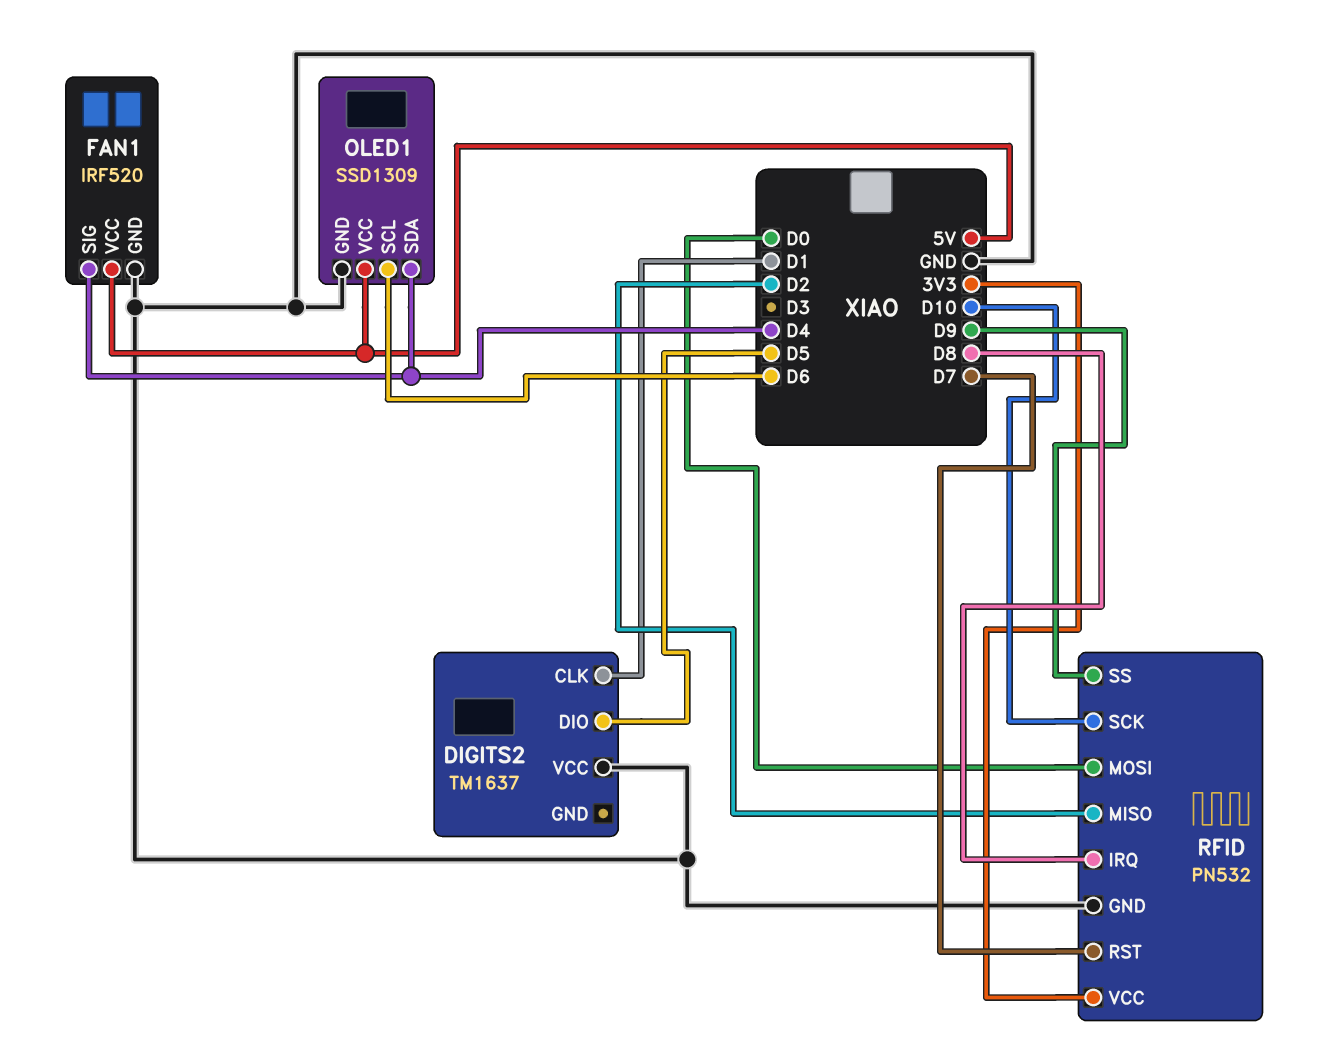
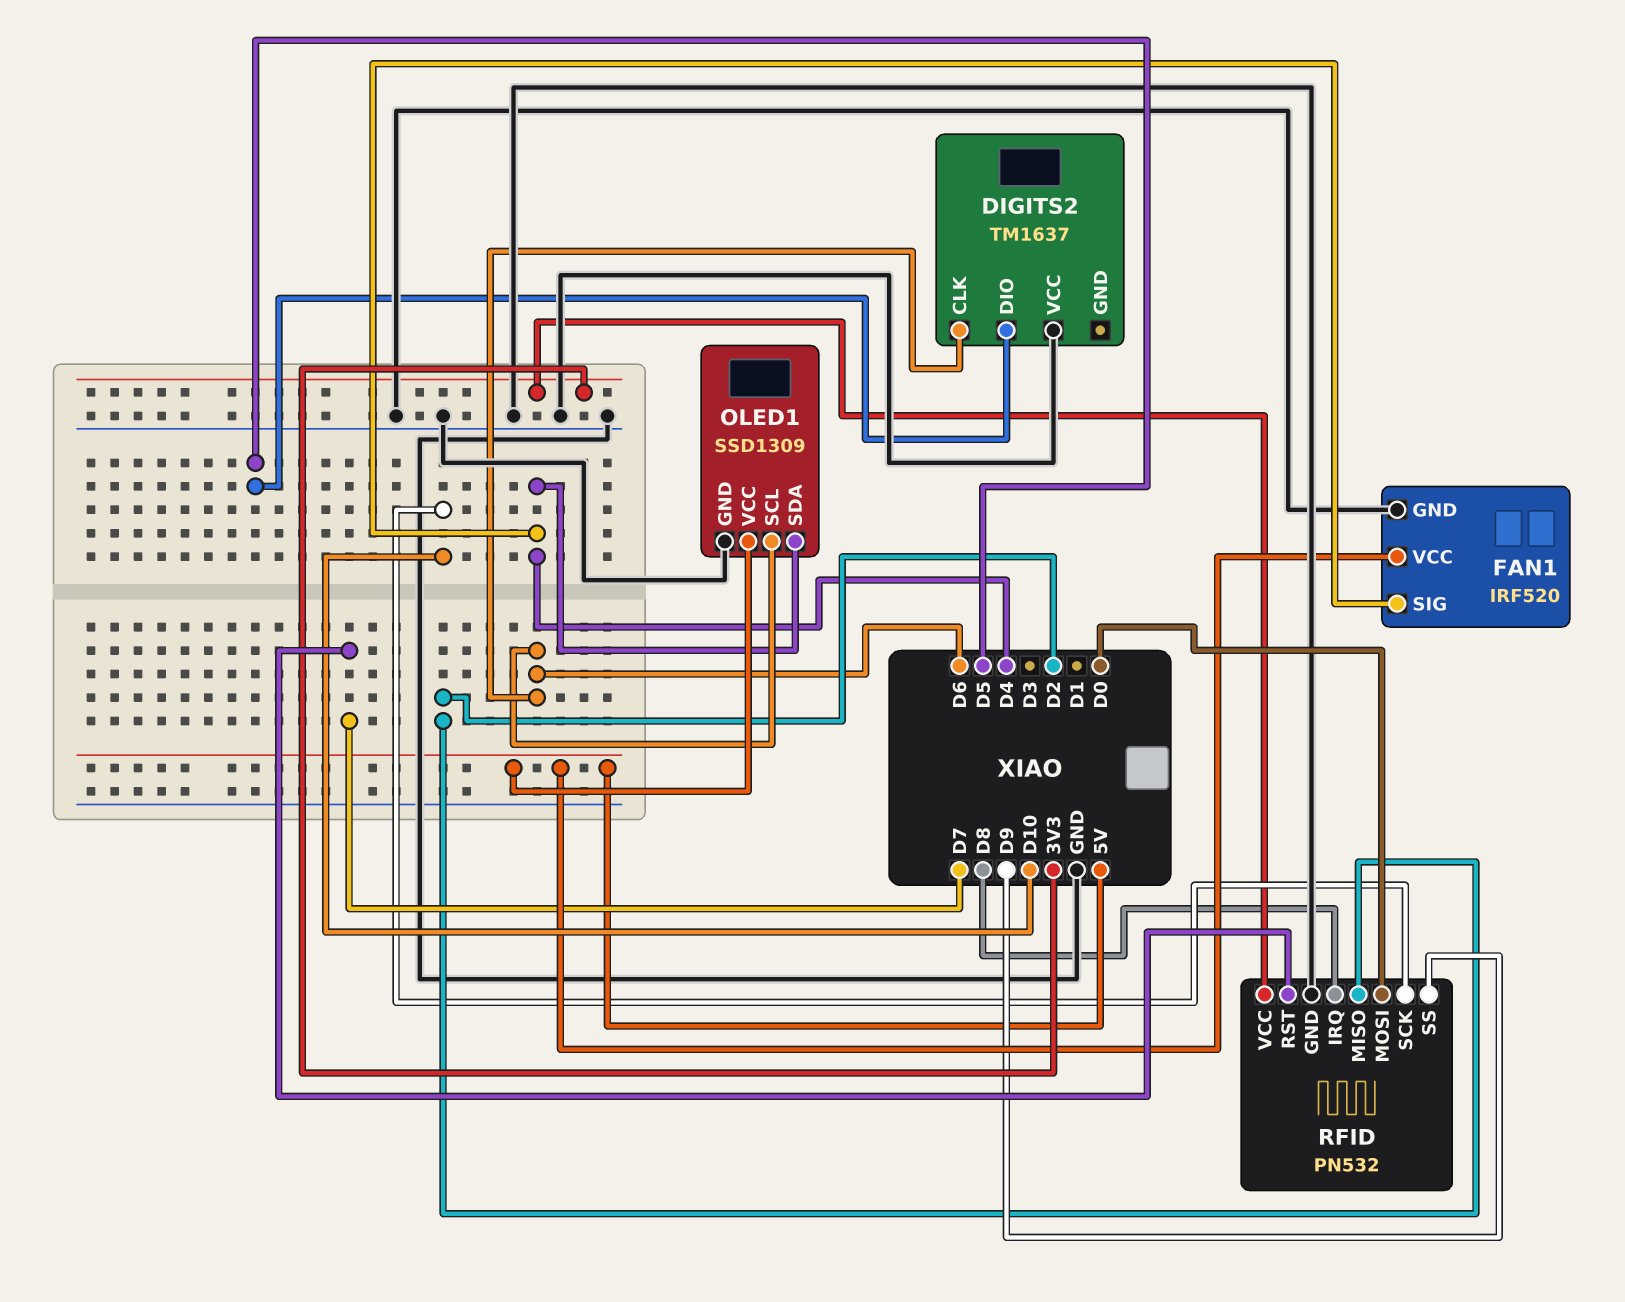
DIGITS2 pin CLK: D1 -> D6

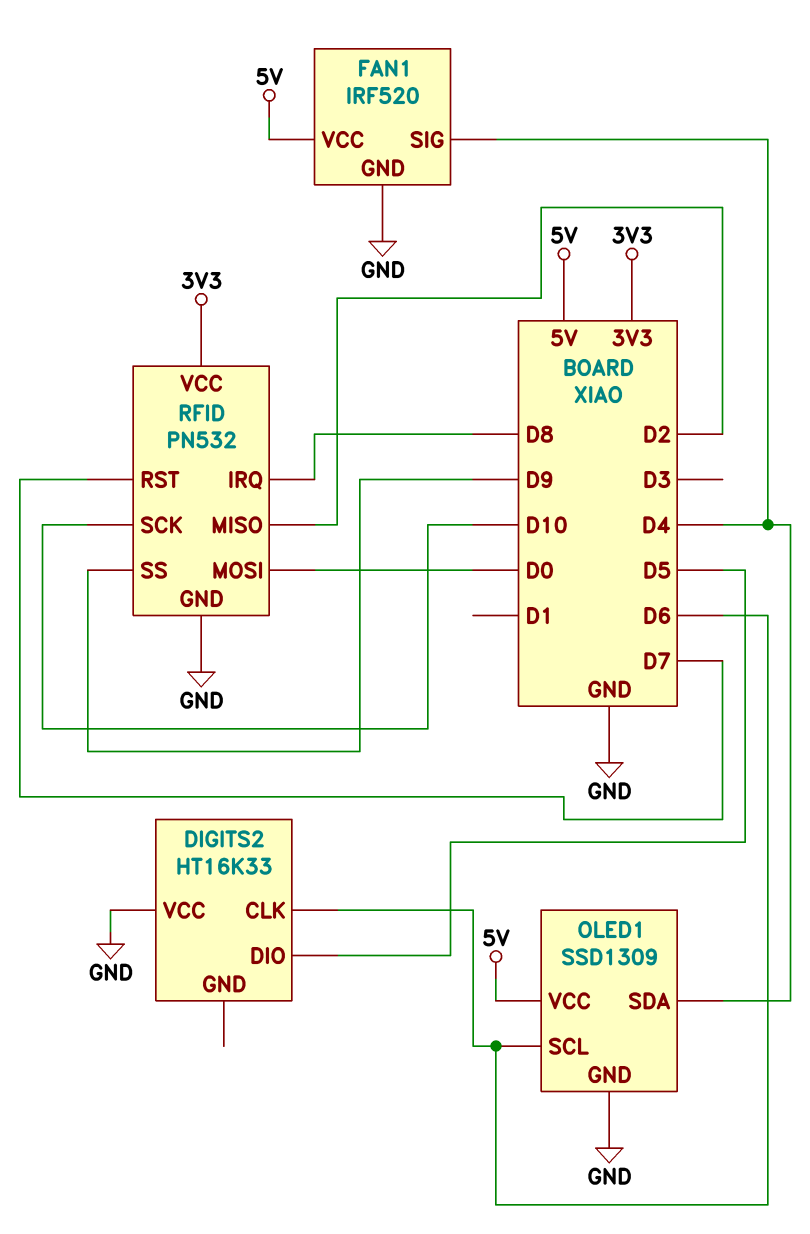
DIGITS2: TM1637 -> HT16K33

